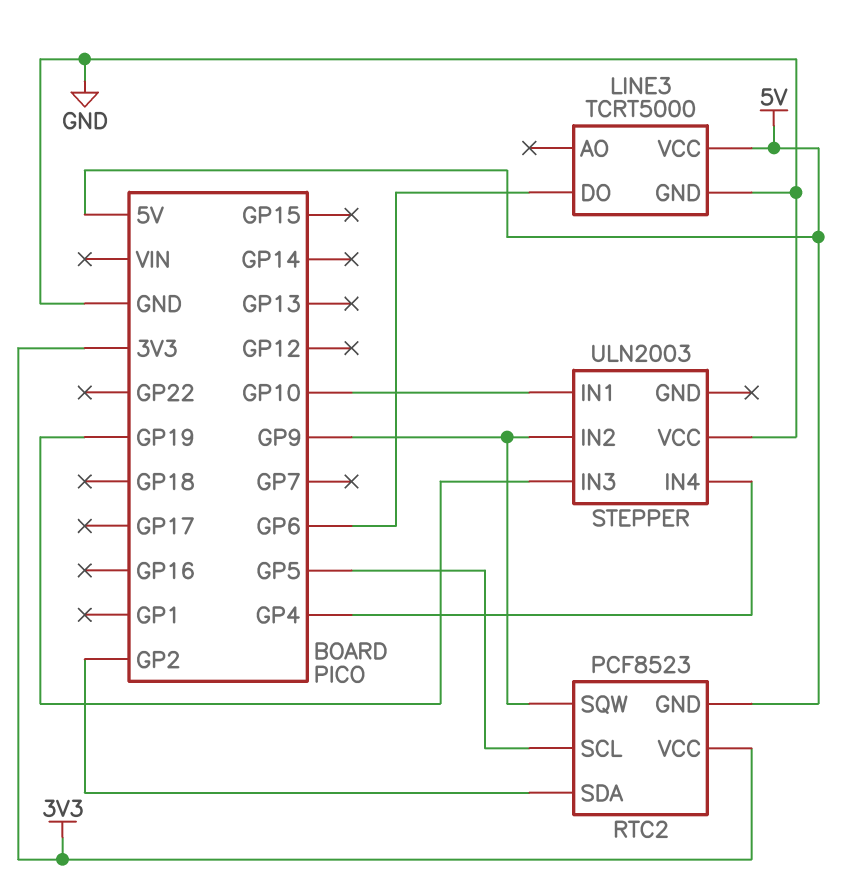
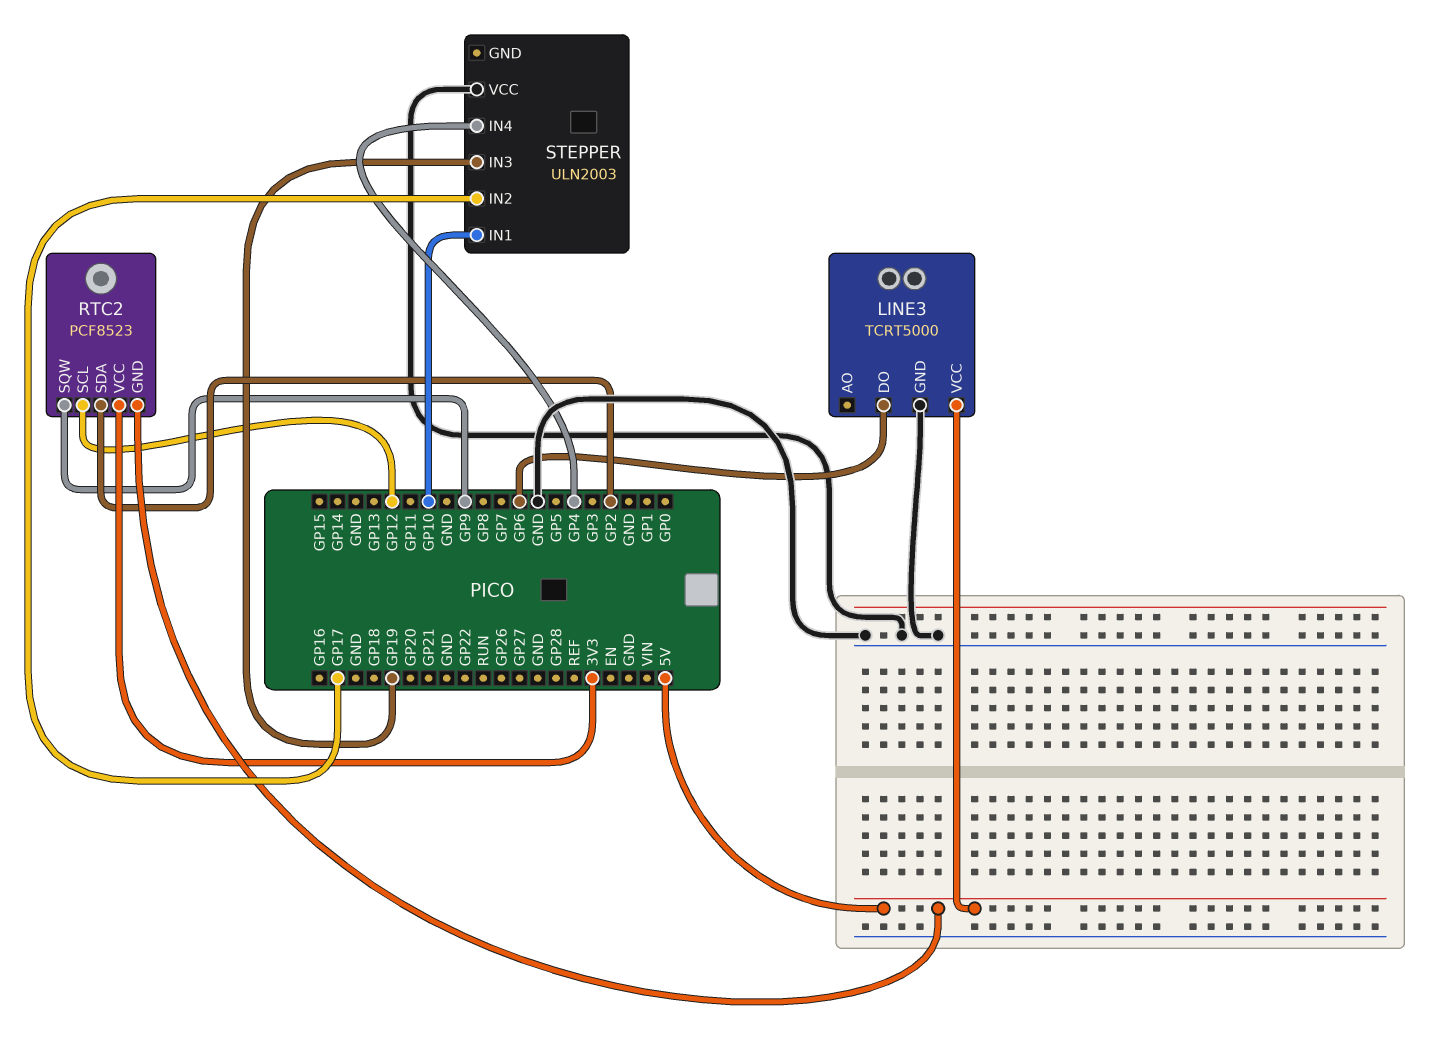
RTC2 pin SCL: GP5 -> GP12
STEPPER pin IN2: GP9 -> GP17

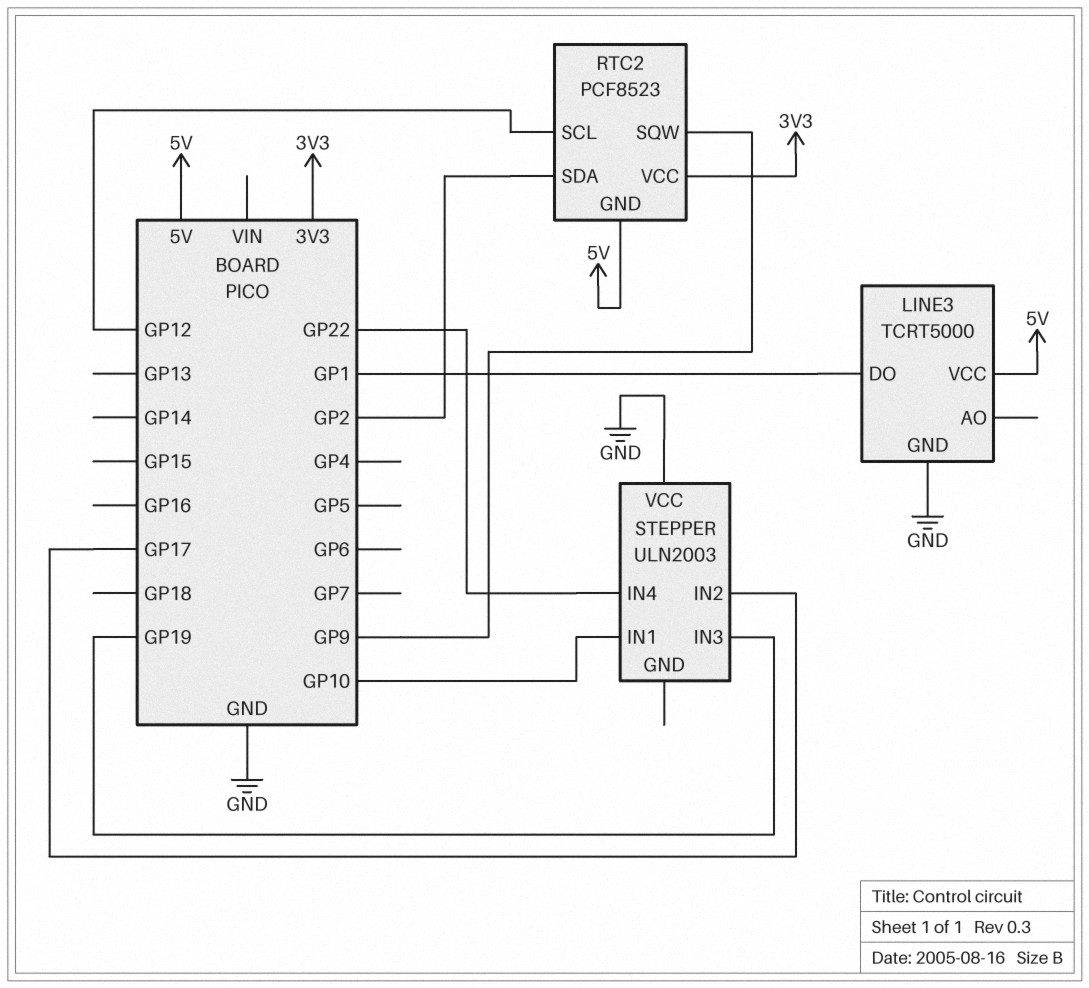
LINE3 pin DO: GP6 -> GP1
STEPPER pin IN4: GP4 -> GP22

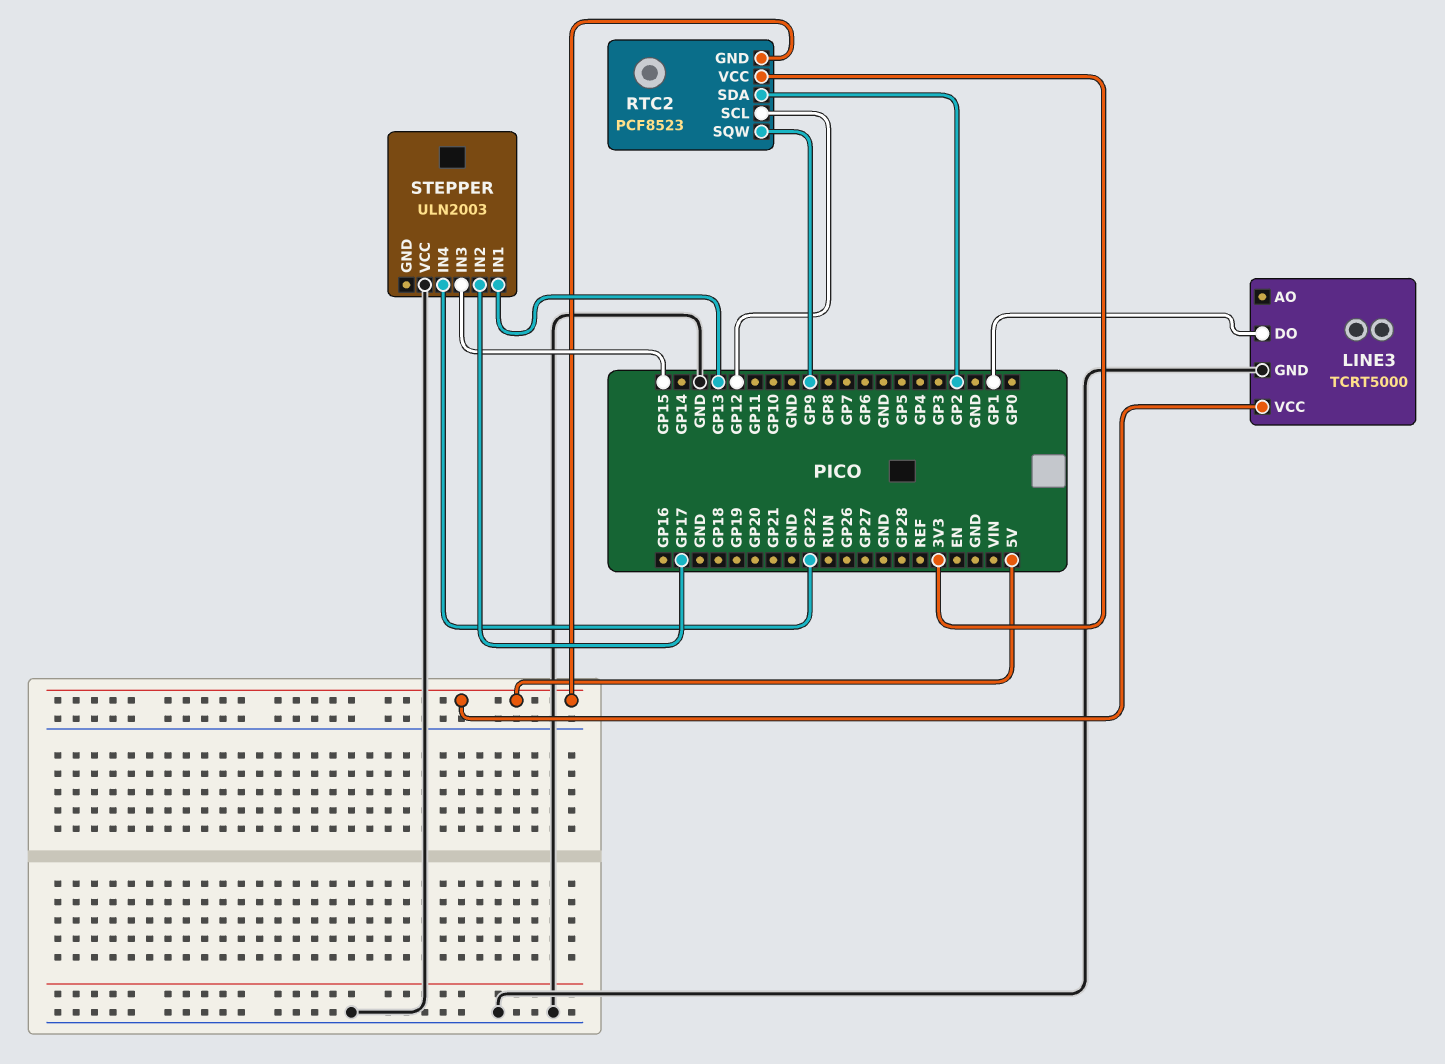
STEPPER pin IN1: GP10 -> GP13
STEPPER pin IN3: GP19 -> GP15

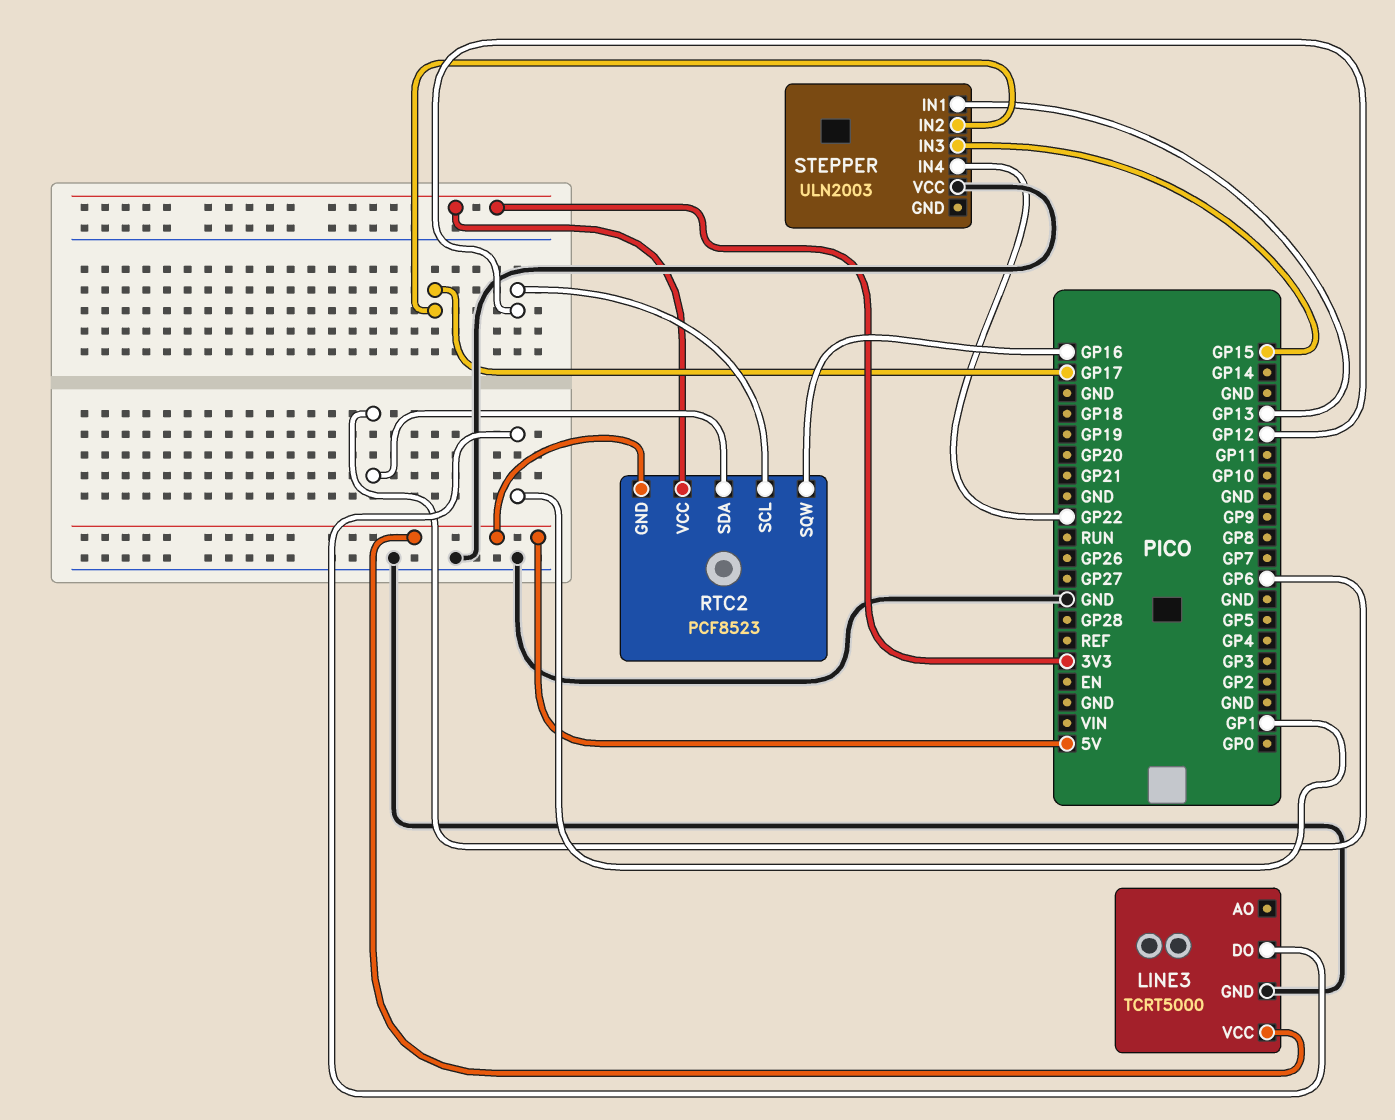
RTC2 pin SDA: GP2 -> GP6
RTC2 pin SQW: GP9 -> GP16

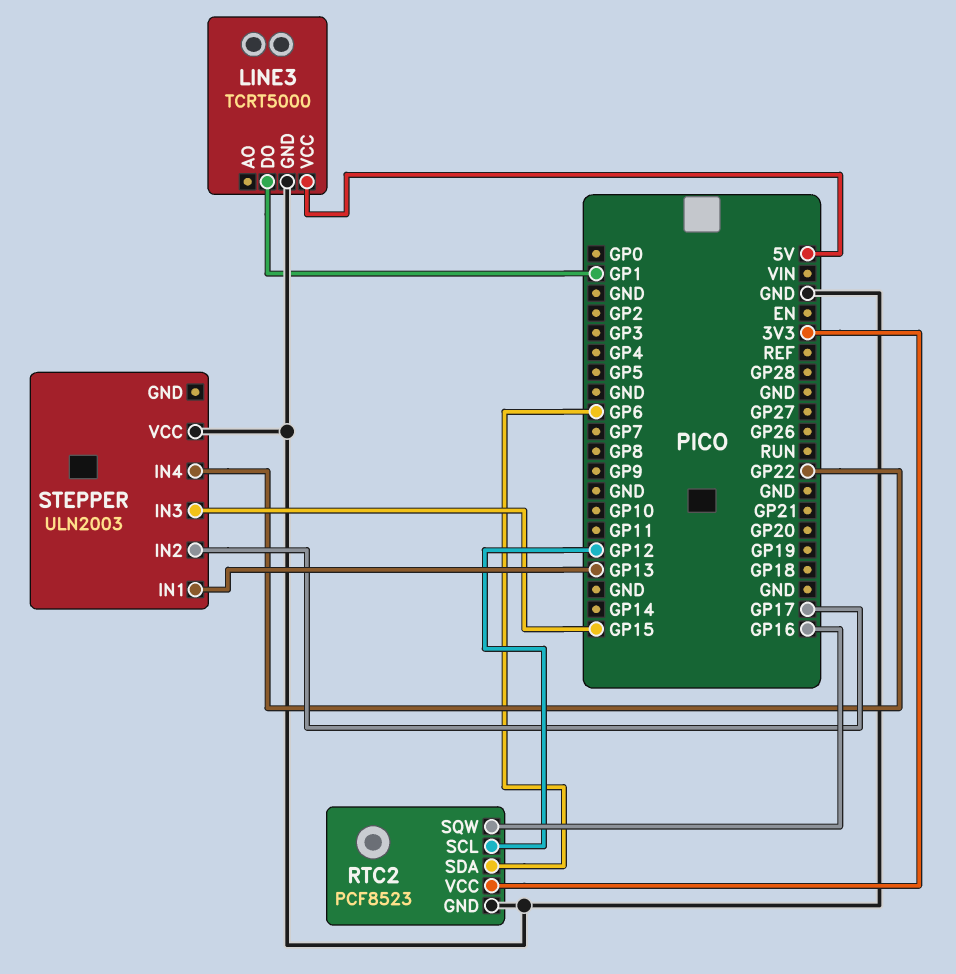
RTC2 pin GND: 5V -> GND

